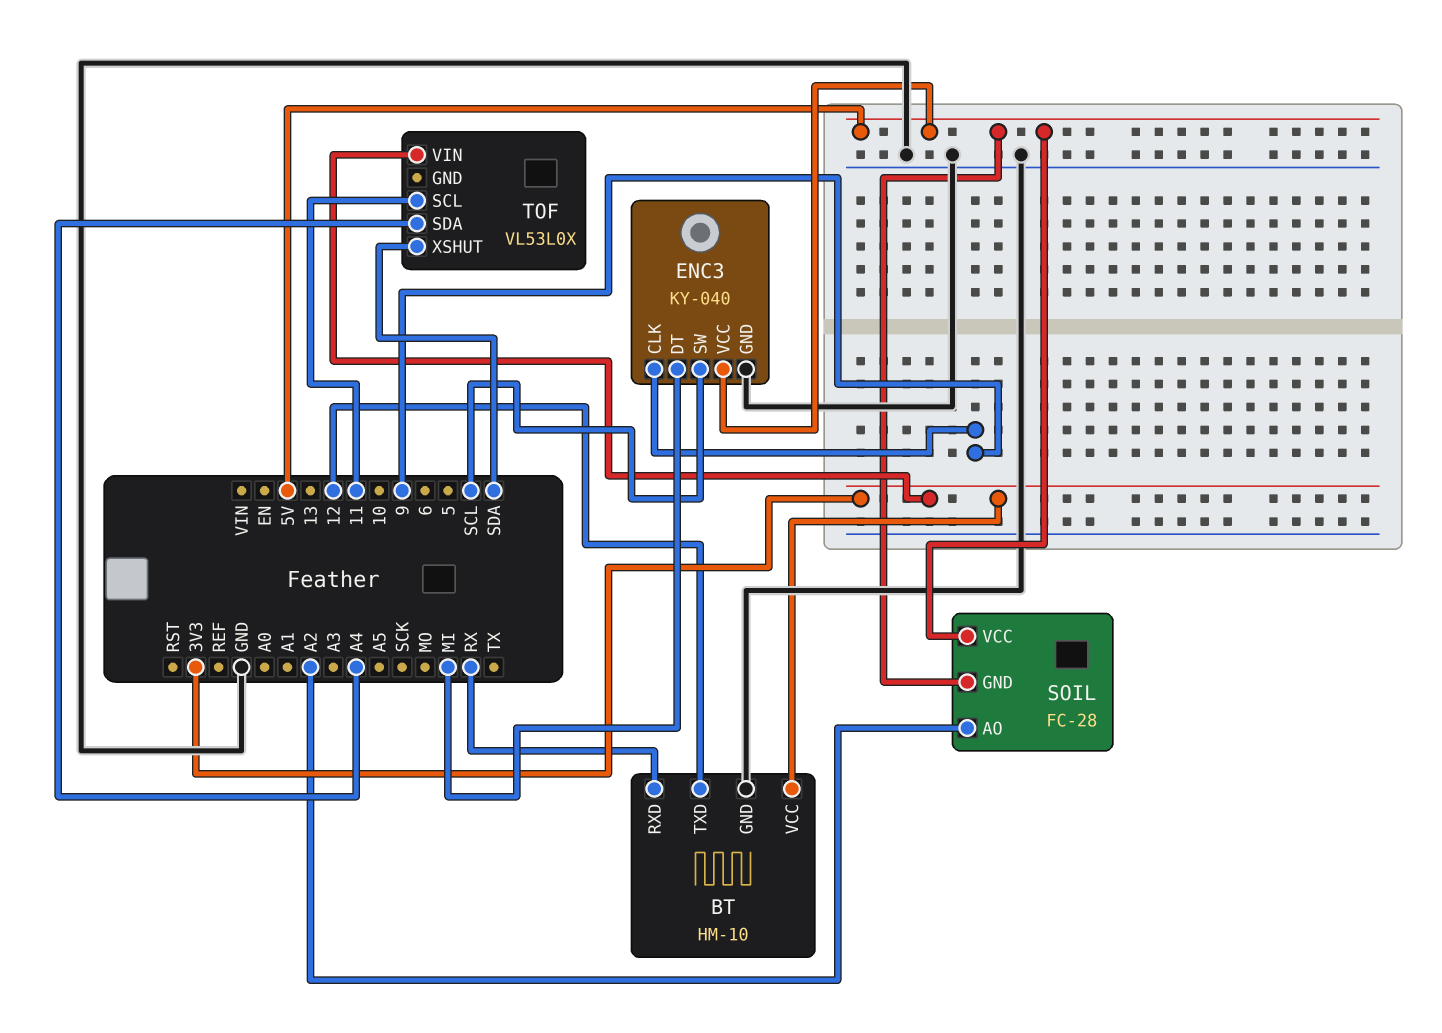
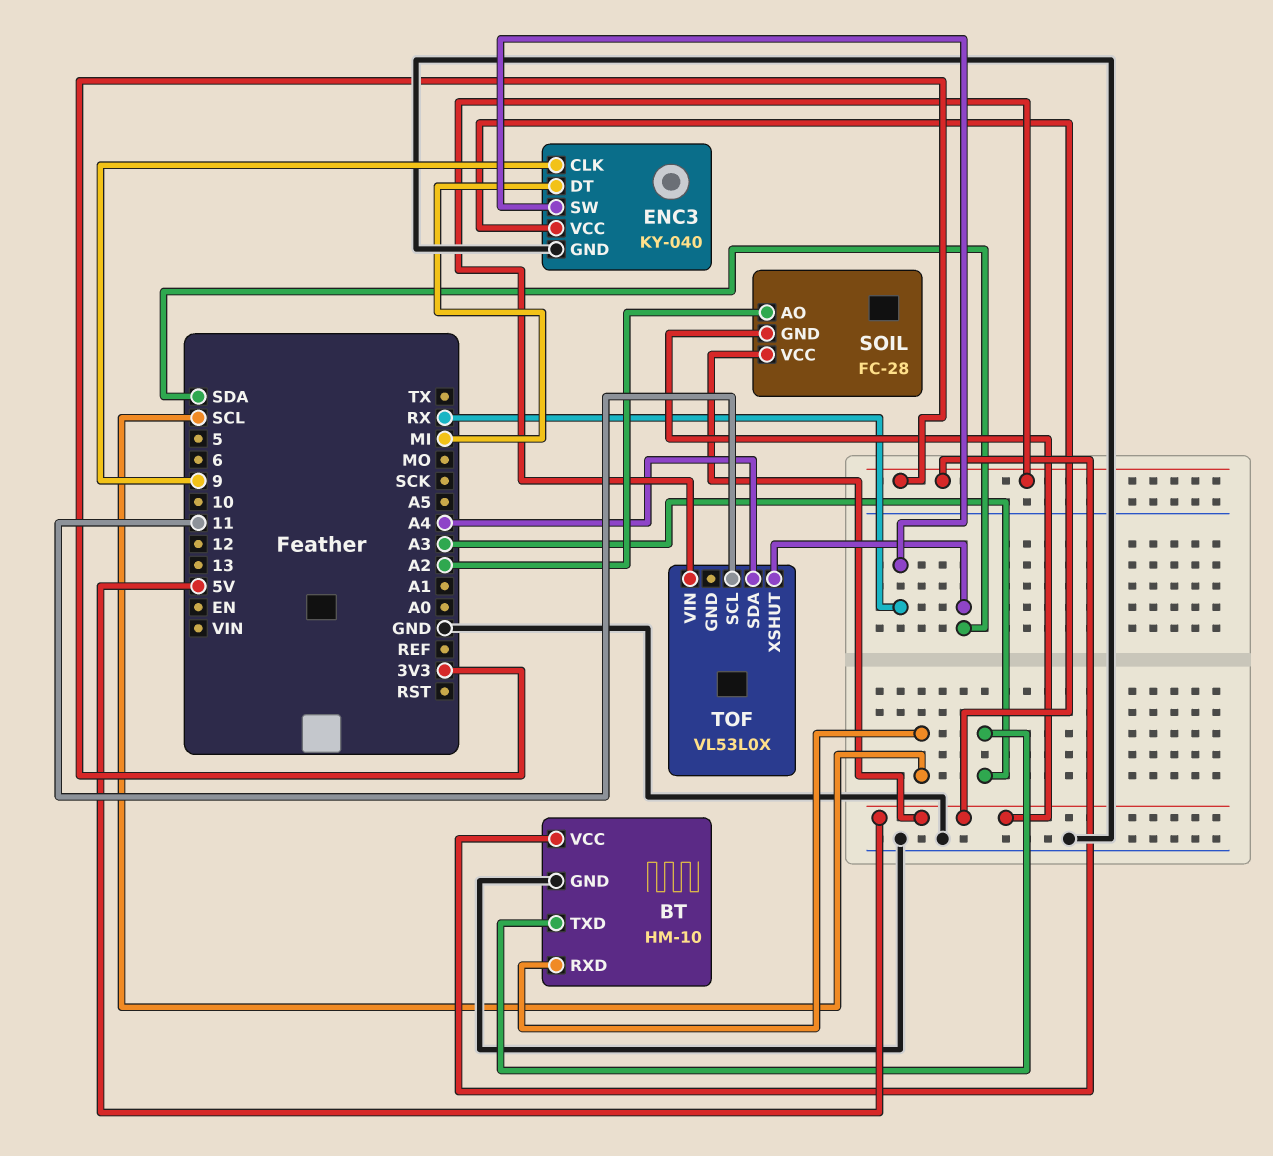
BT pin RXD: RX -> SCL
BT pin TXD: 12 -> A3
ENC3 pin SW: SCL -> RX

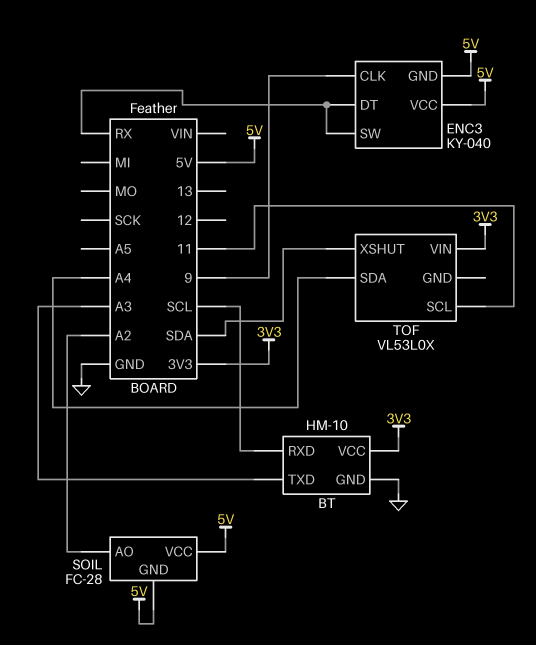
ENC3 pin DT: MI -> RX
ENC3 pin GND: GND -> 5V

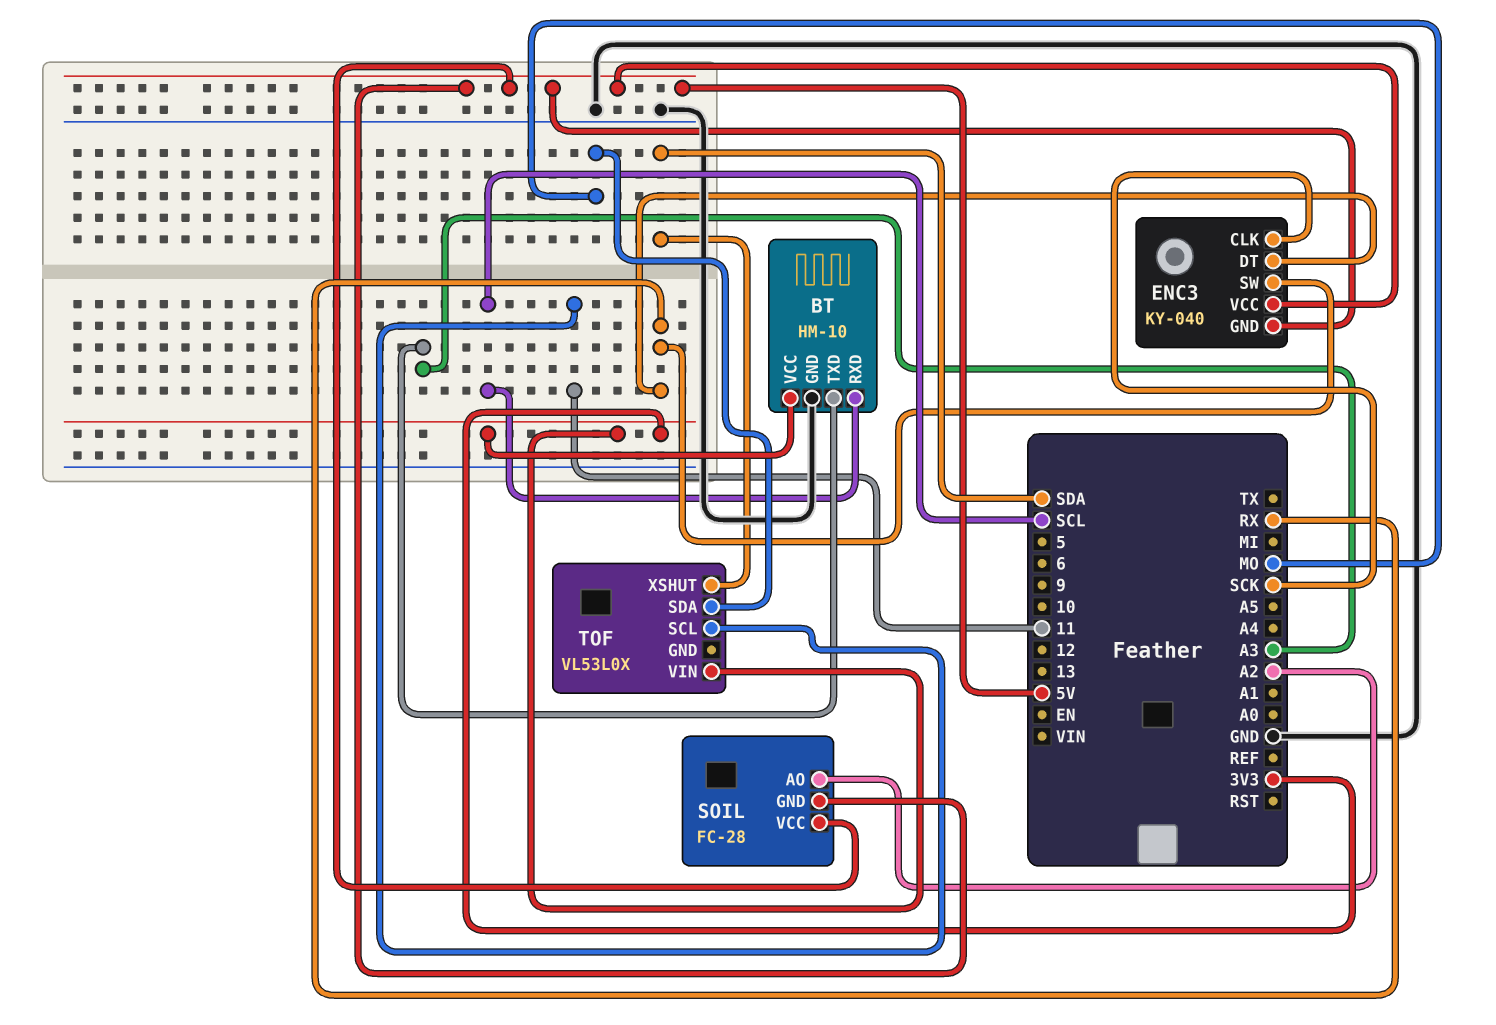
ENC3 pin CLK: 9 -> SCK
TOF pin SDA: A4 -> MO

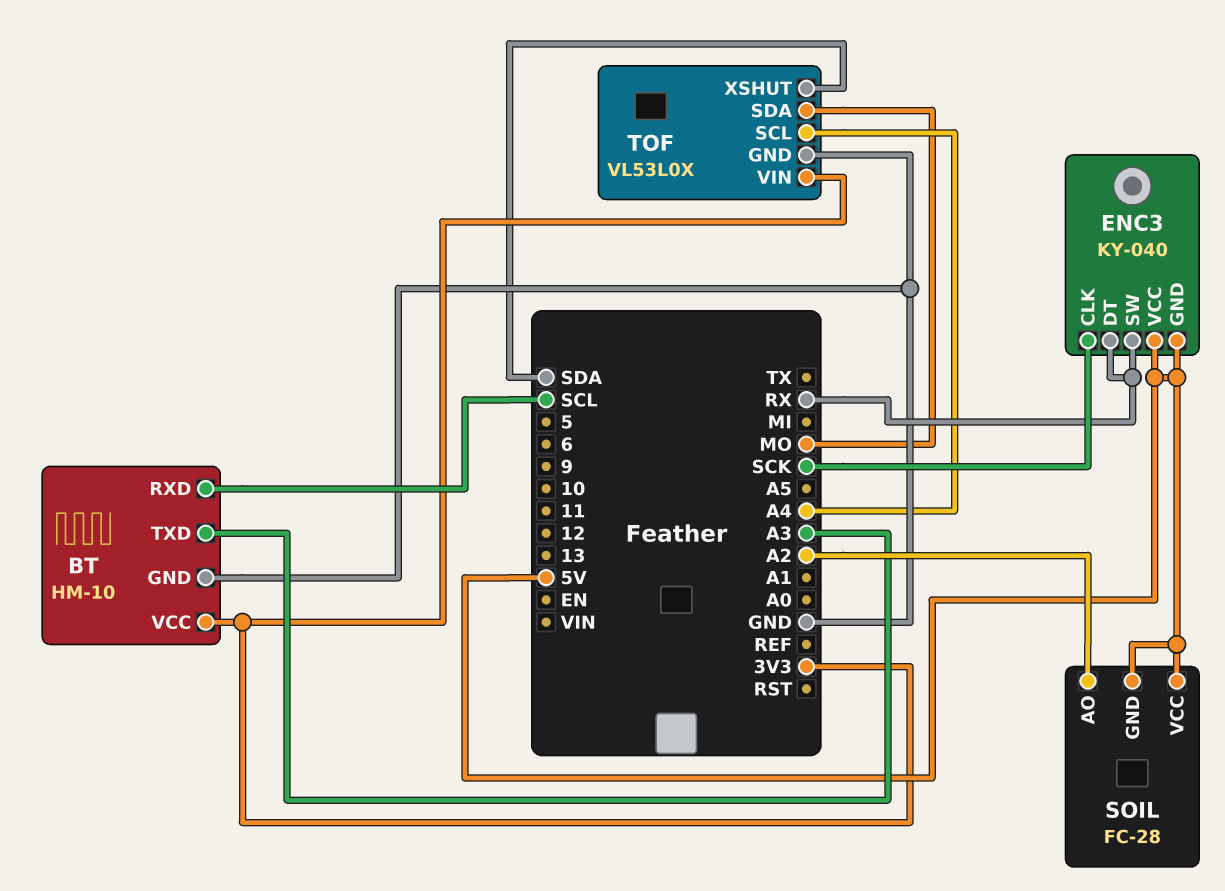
TOF pin GND: none -> GND
TOF pin SCL: 11 -> A4

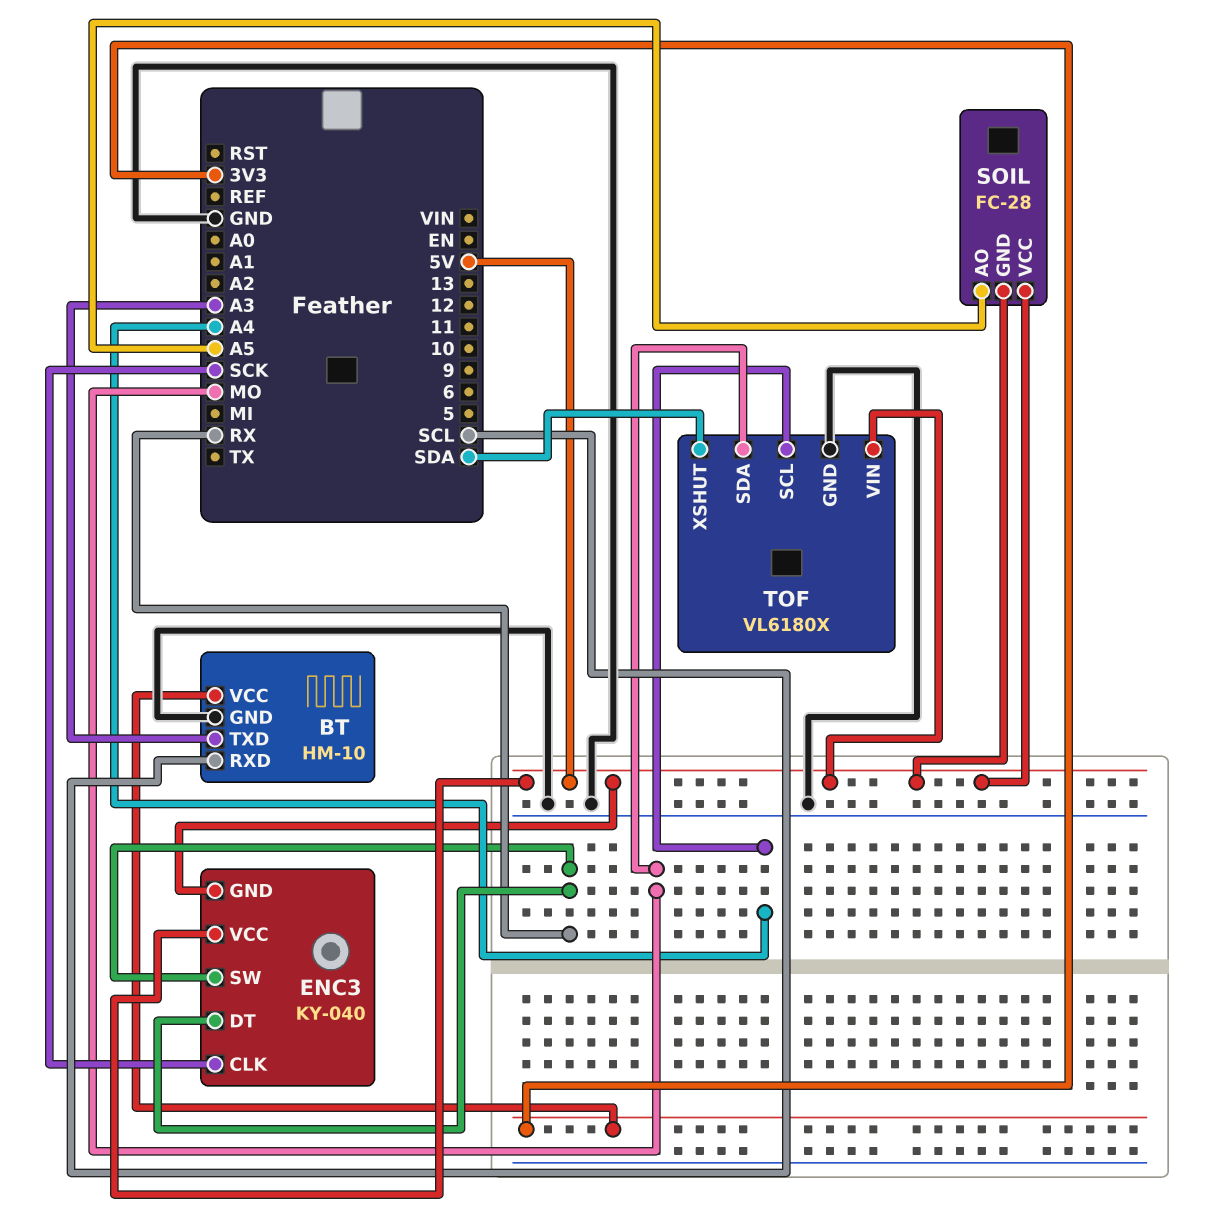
SOIL pin AO: A2 -> A5
TOF: VL53L0X -> VL6180X
TOF pin VIN: 3V3 -> 5V

